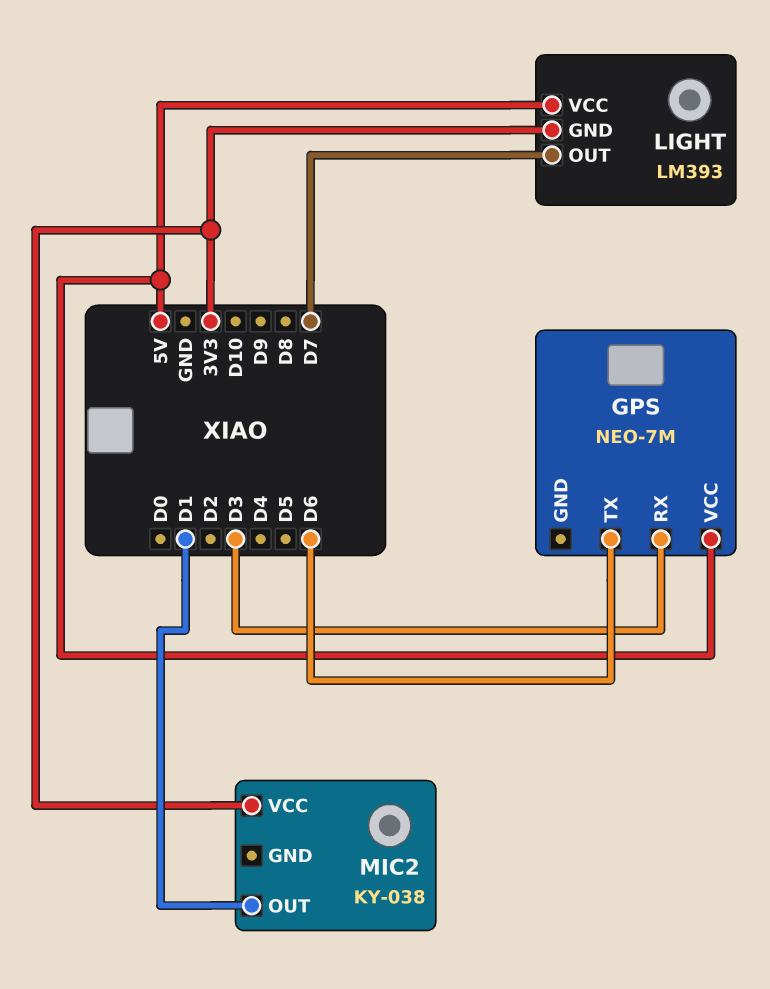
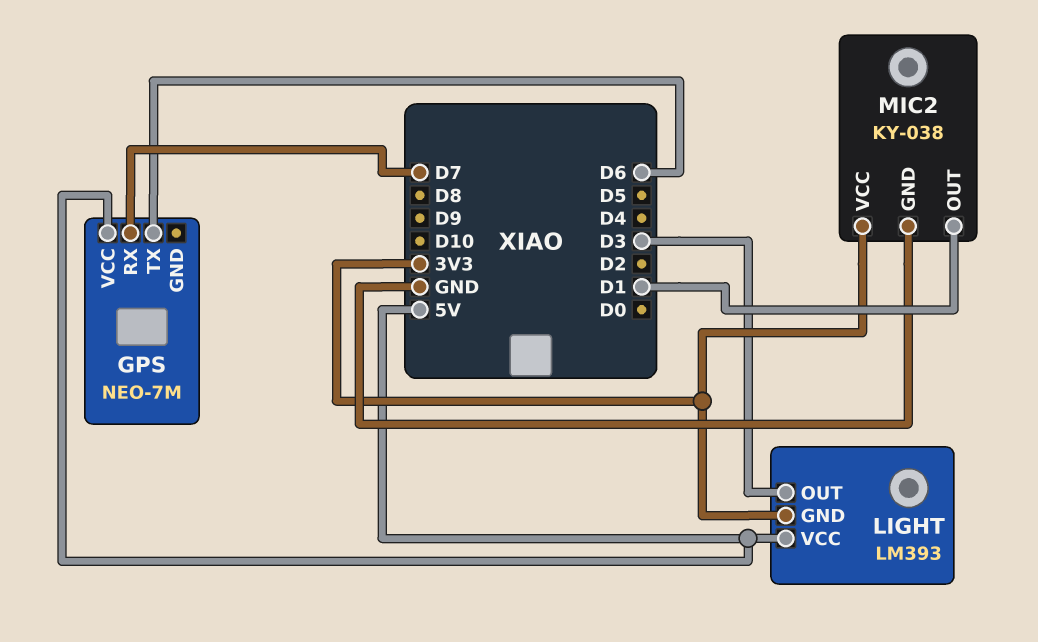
GPS pin RX: D3 -> D7
LIGHT pin OUT: D7 -> D3
MIC2 pin GND: none -> GND

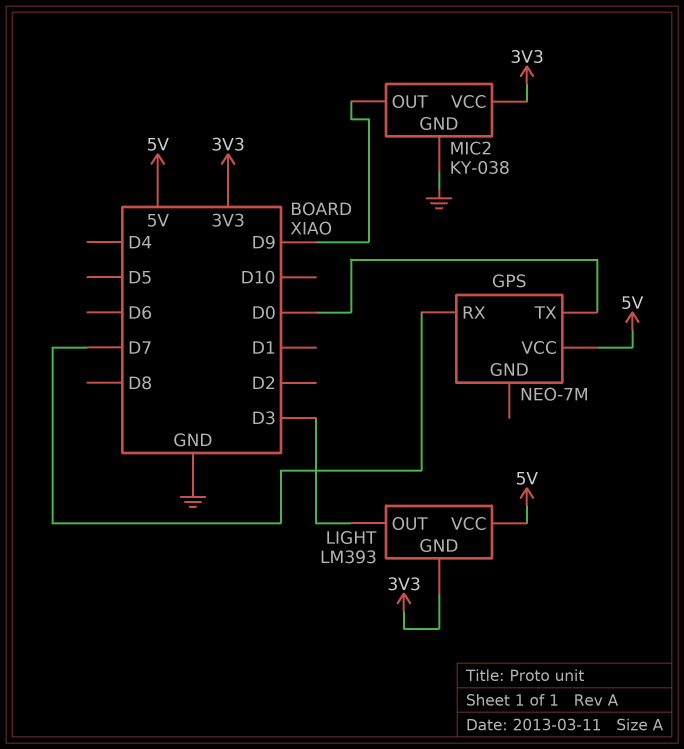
GPS pin TX: D6 -> D0
MIC2 pin OUT: D1 -> D9

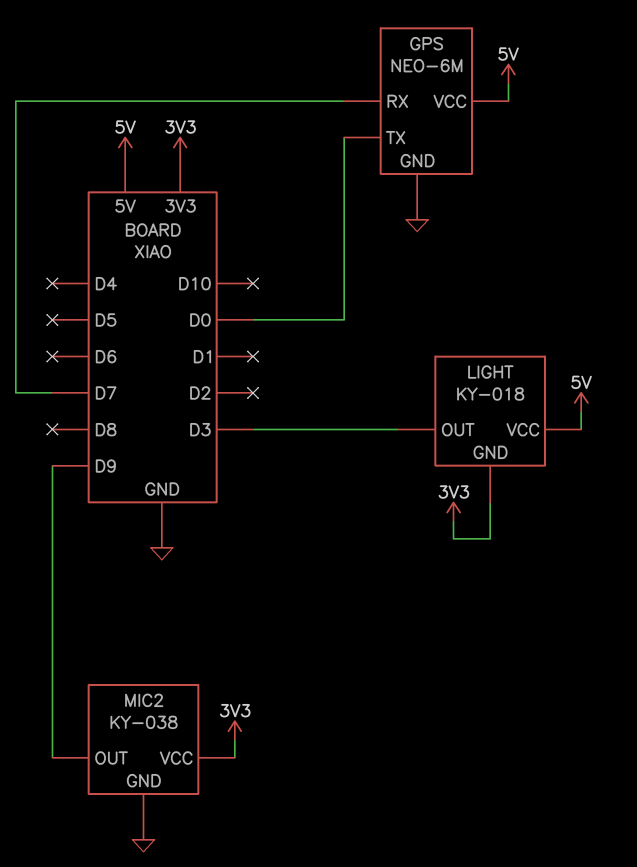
GPS: NEO-7M -> NEO-6M
GPS pin GND: none -> GND
LIGHT: LM393 -> KY-018

